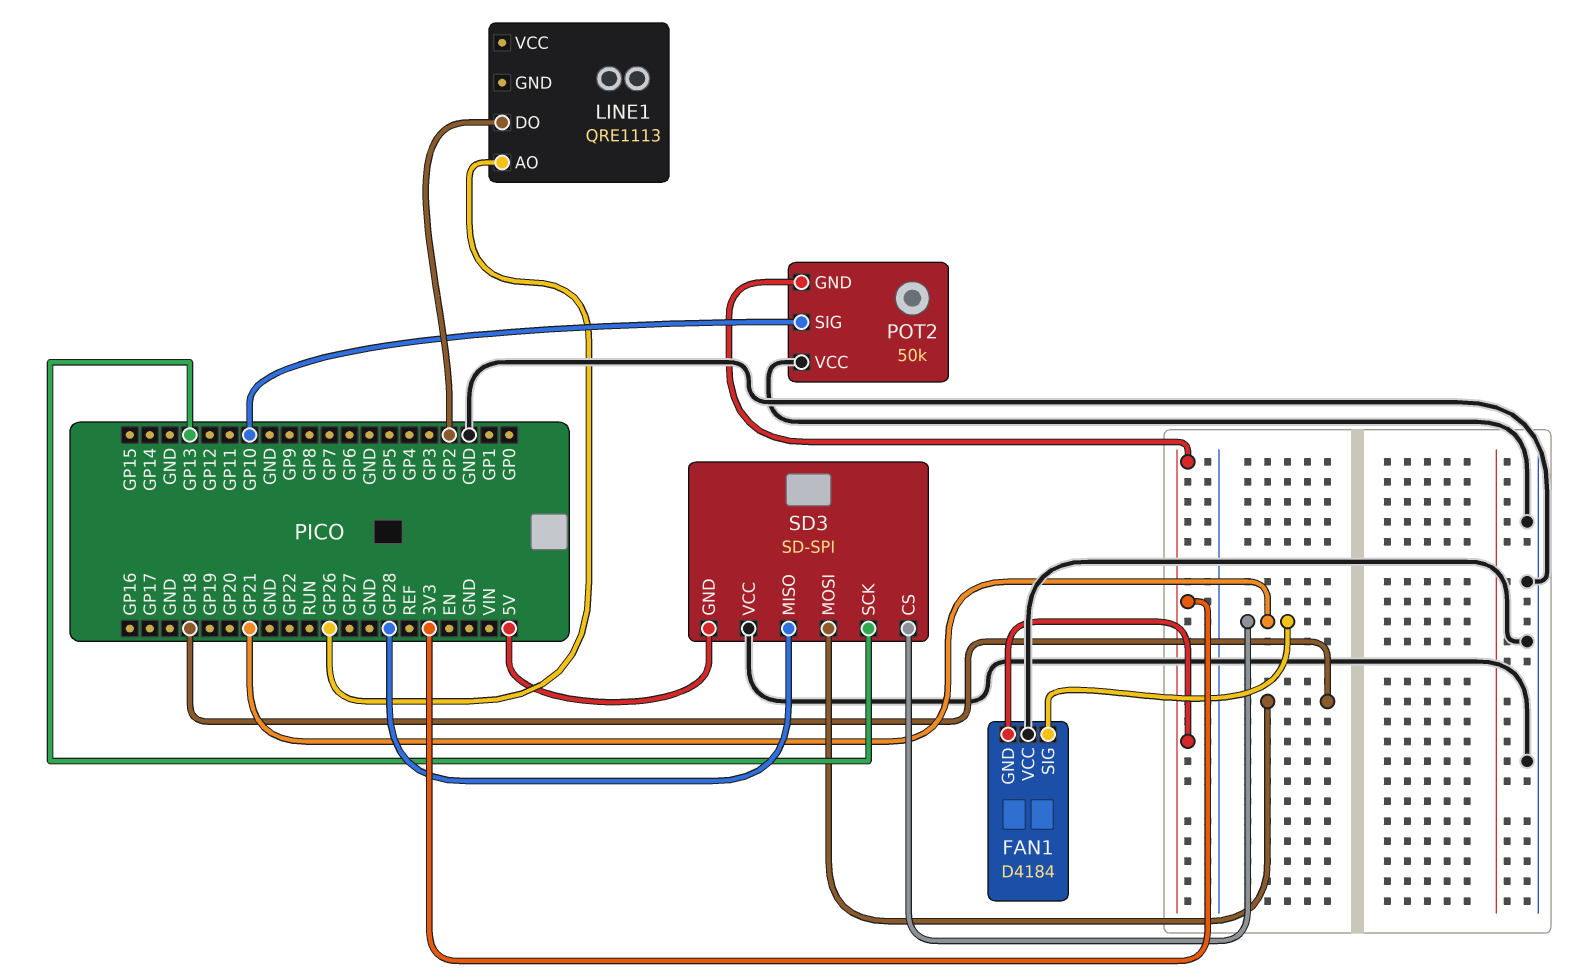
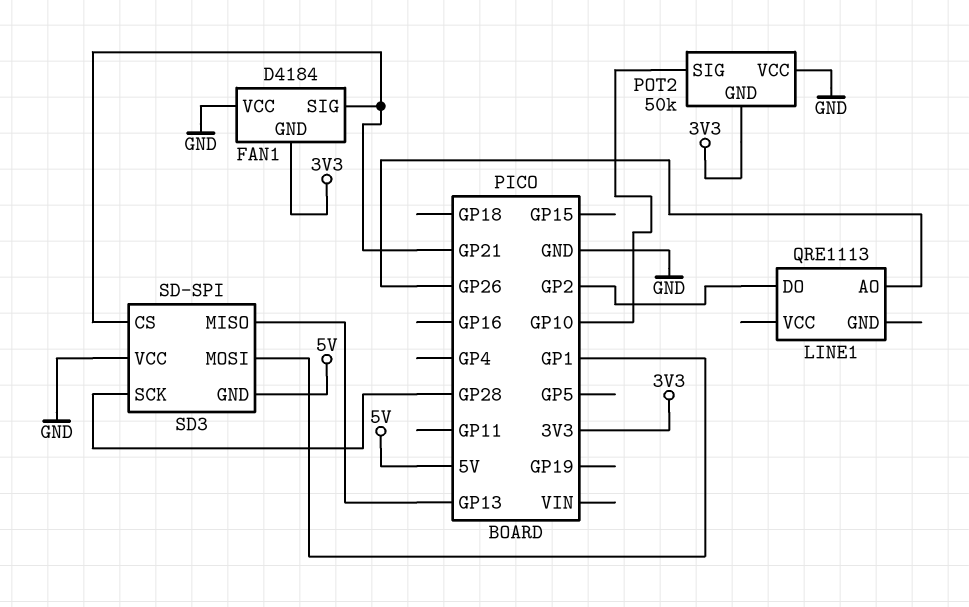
SD3 pin MISO: GP28 -> GP13
SD3 pin MOSI: GP18 -> GP1
SD3 pin SCK: GP13 -> GP28

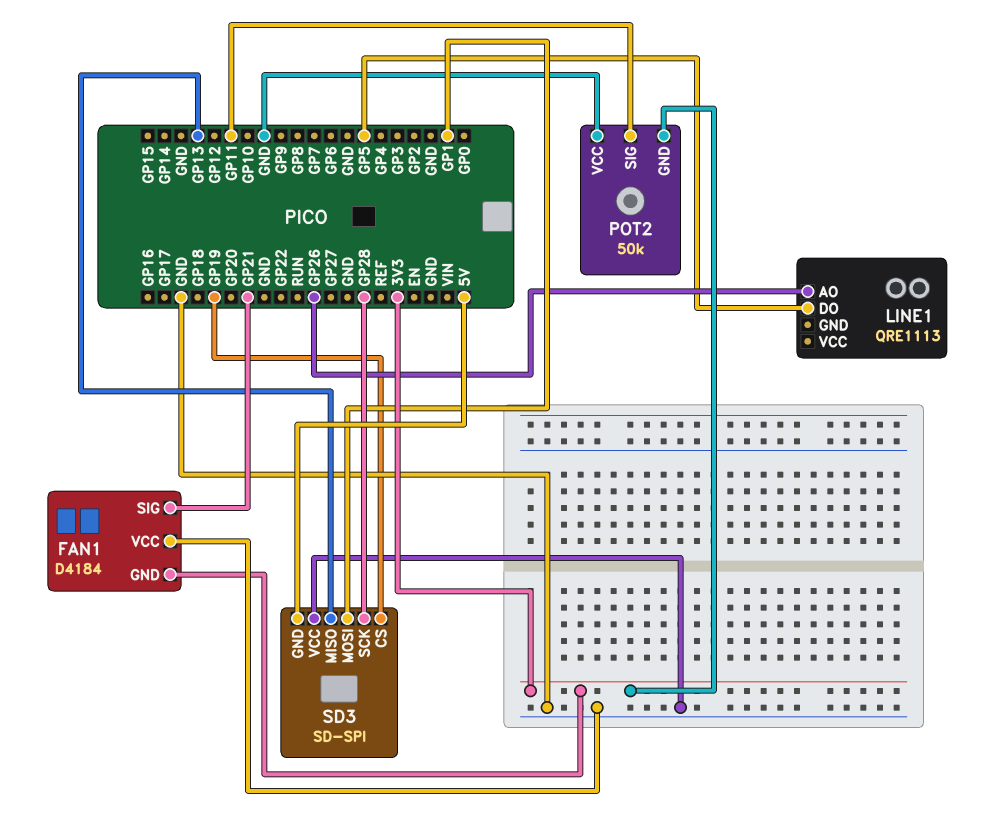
LINE1 pin DO: GP2 -> GP5
POT2 pin SIG: GP10 -> GP11
SD3 pin CS: GP21 -> GP19

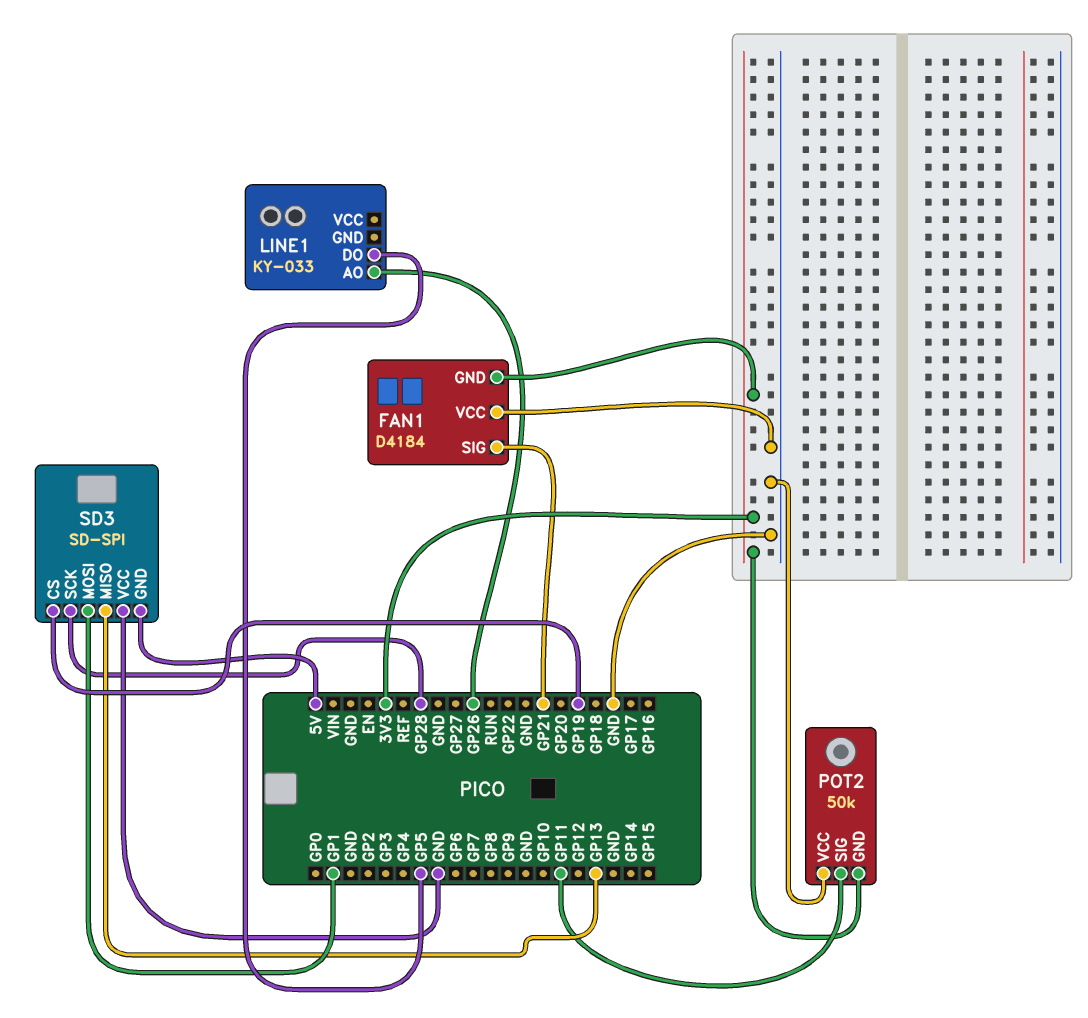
LINE1: QRE1113 -> KY-033

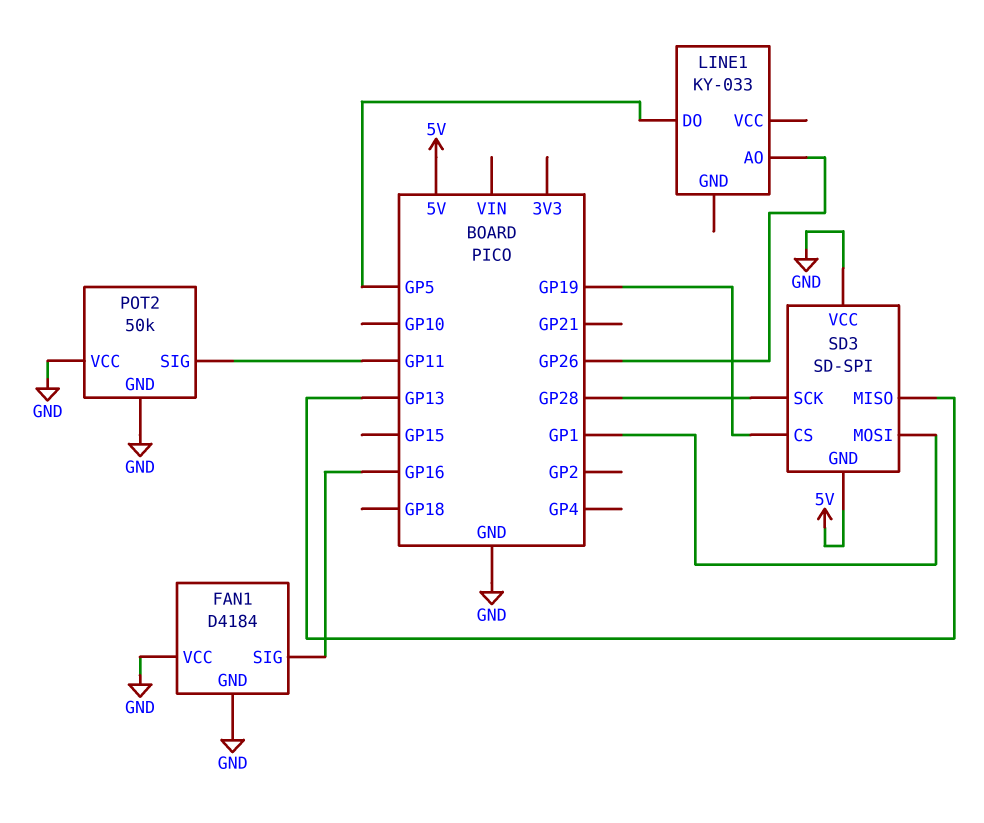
FAN1 pin GND: 3V3 -> GND
FAN1 pin SIG: GP21 -> GP16
POT2 pin GND: 3V3 -> GND

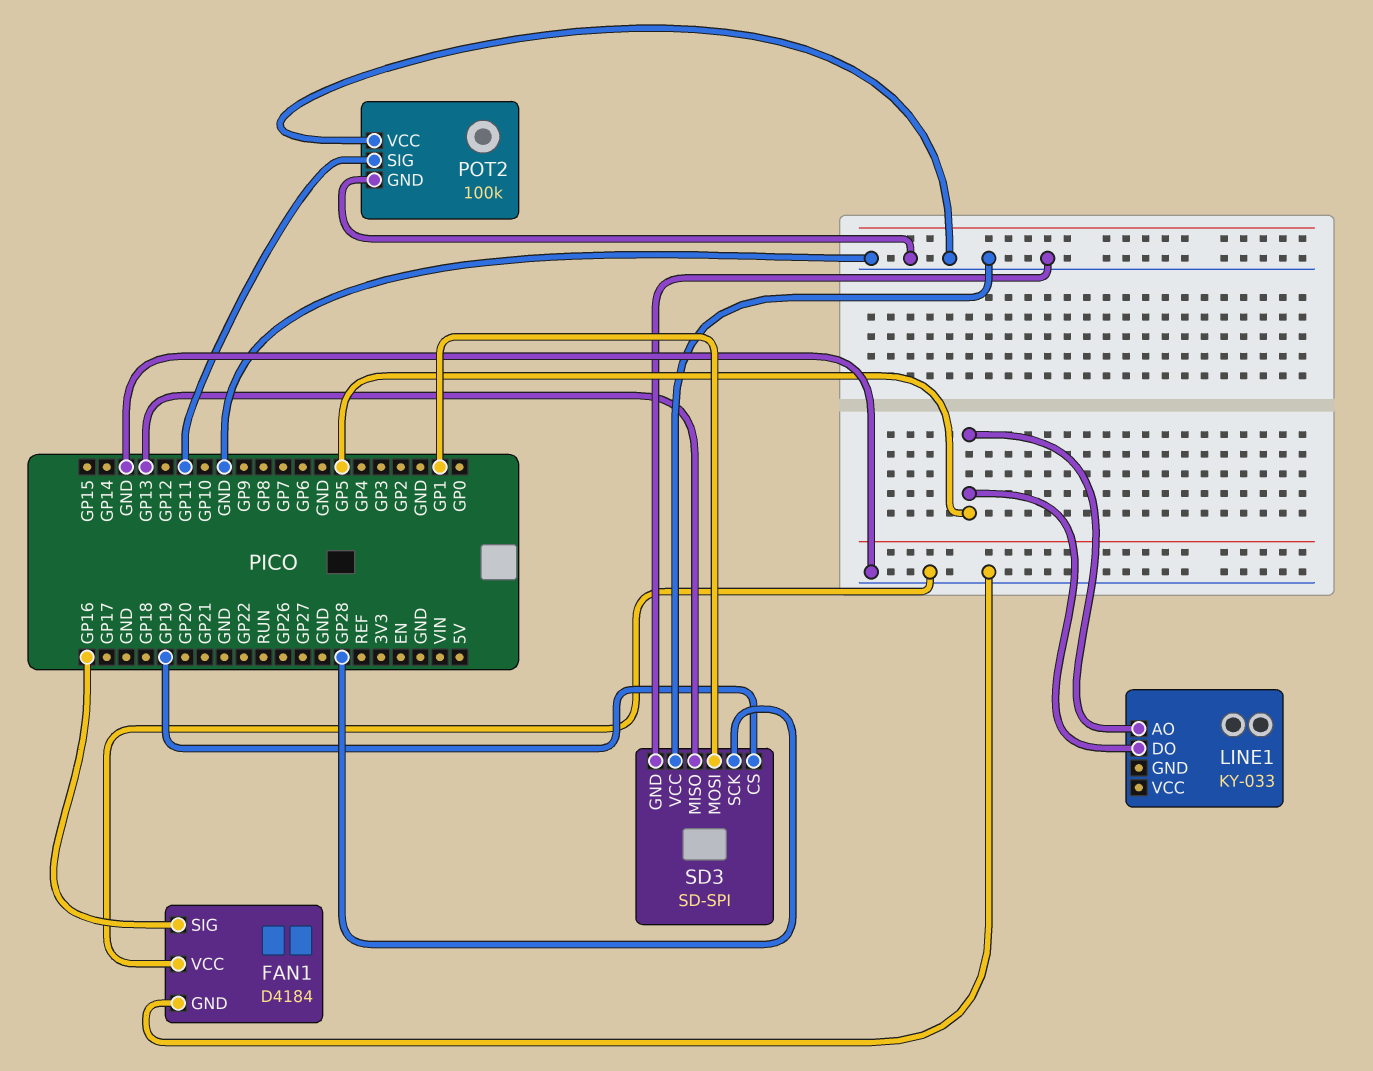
LINE1 pin AO: GP26 -> GP5
POT2: 50k -> 100k
SD3 pin GND: 5V -> GND

